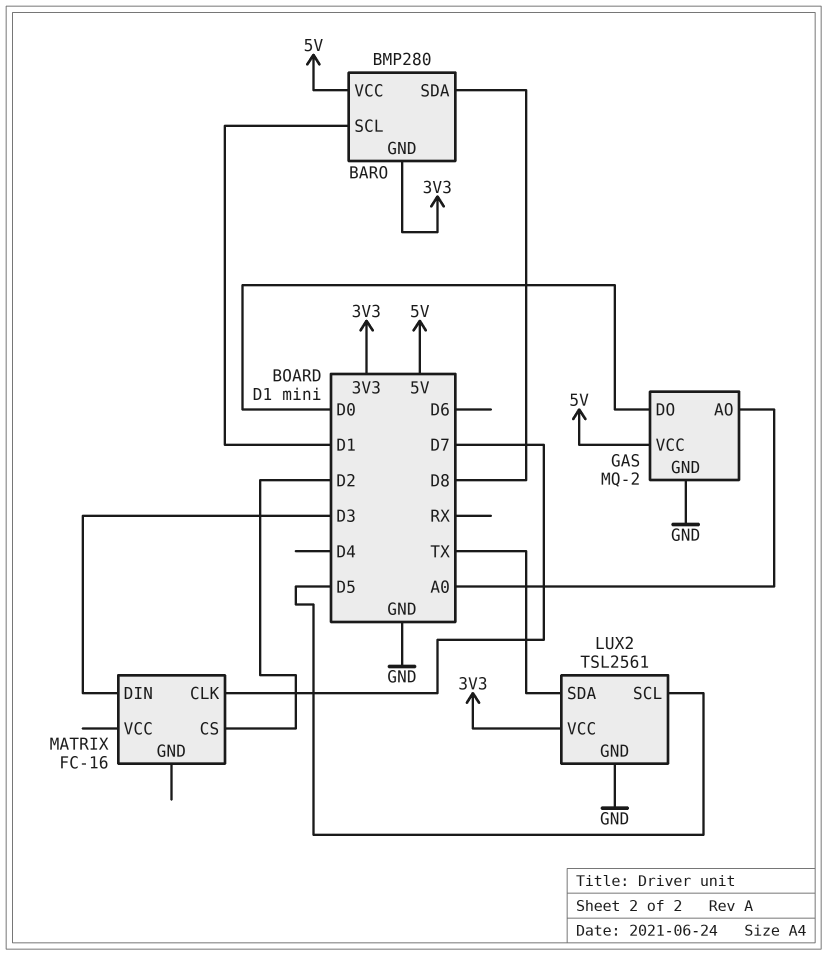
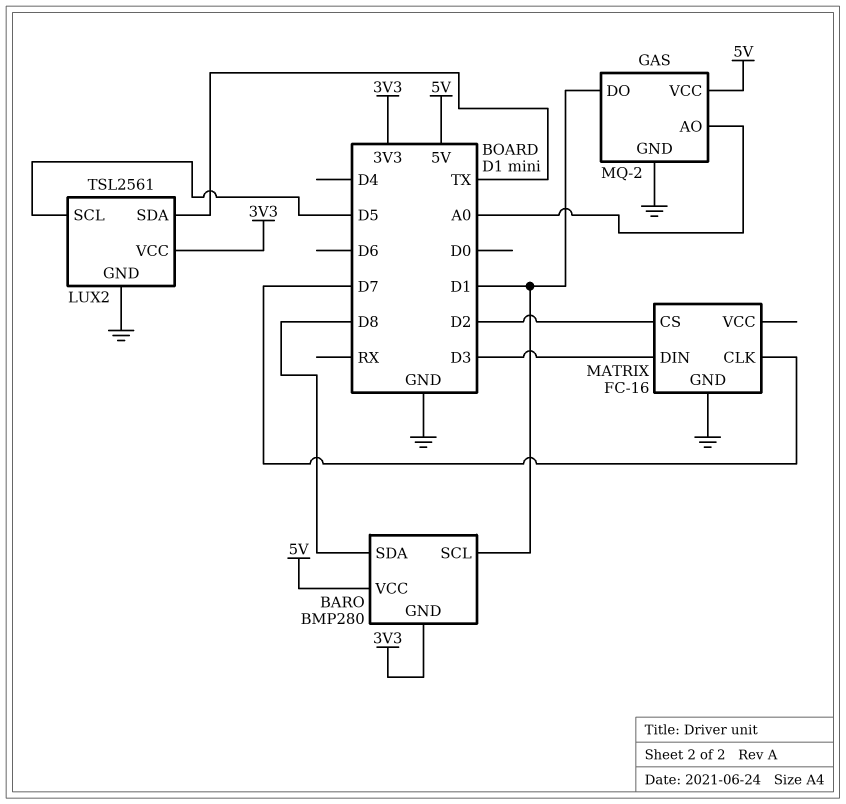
GAS pin DO: D0 -> D1
MATRIX pin GND: none -> GND

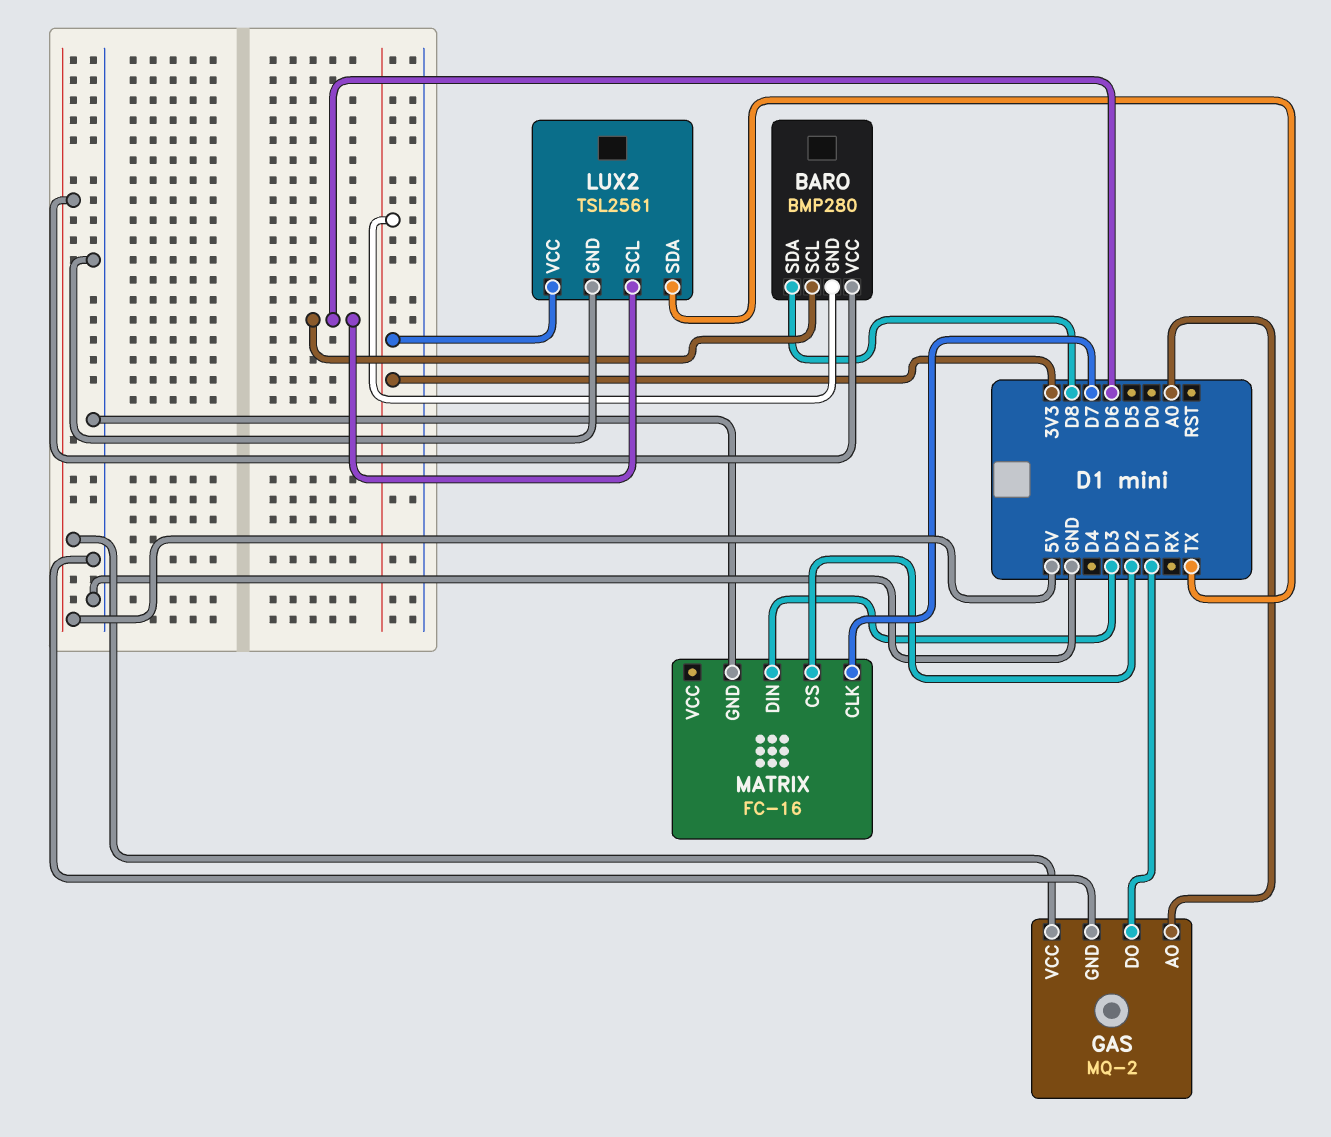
BARO pin SCL: D1 -> D6
LUX2 pin SCL: D5 -> D6

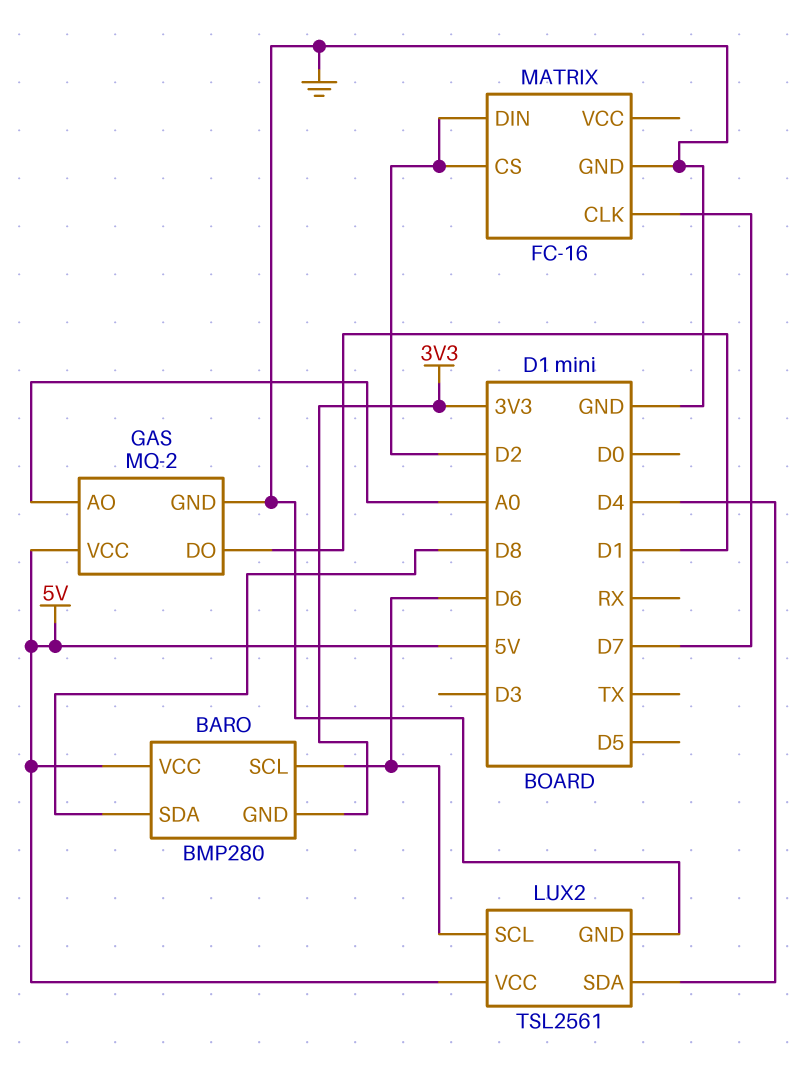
LUX2 pin SDA: TX -> D4
LUX2 pin VCC: 3V3 -> 5V
MATRIX pin DIN: D3 -> D2

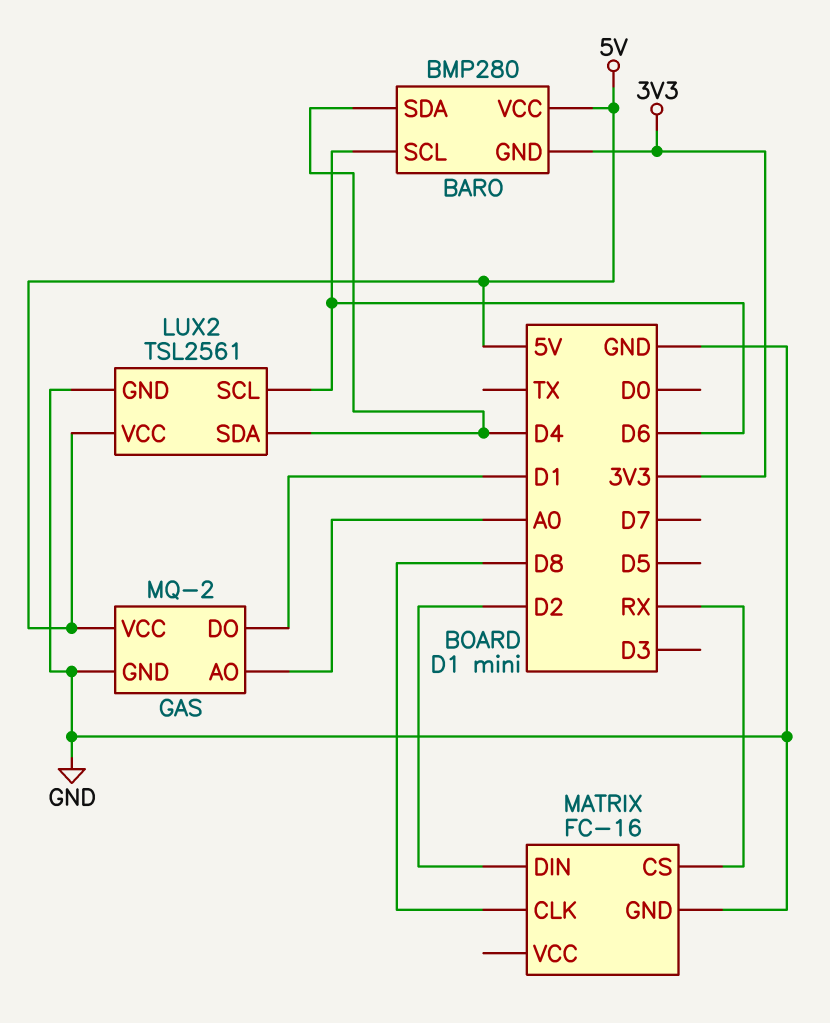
BARO pin SDA: D8 -> D4
MATRIX pin CLK: D7 -> D8
MATRIX pin CS: D2 -> RX

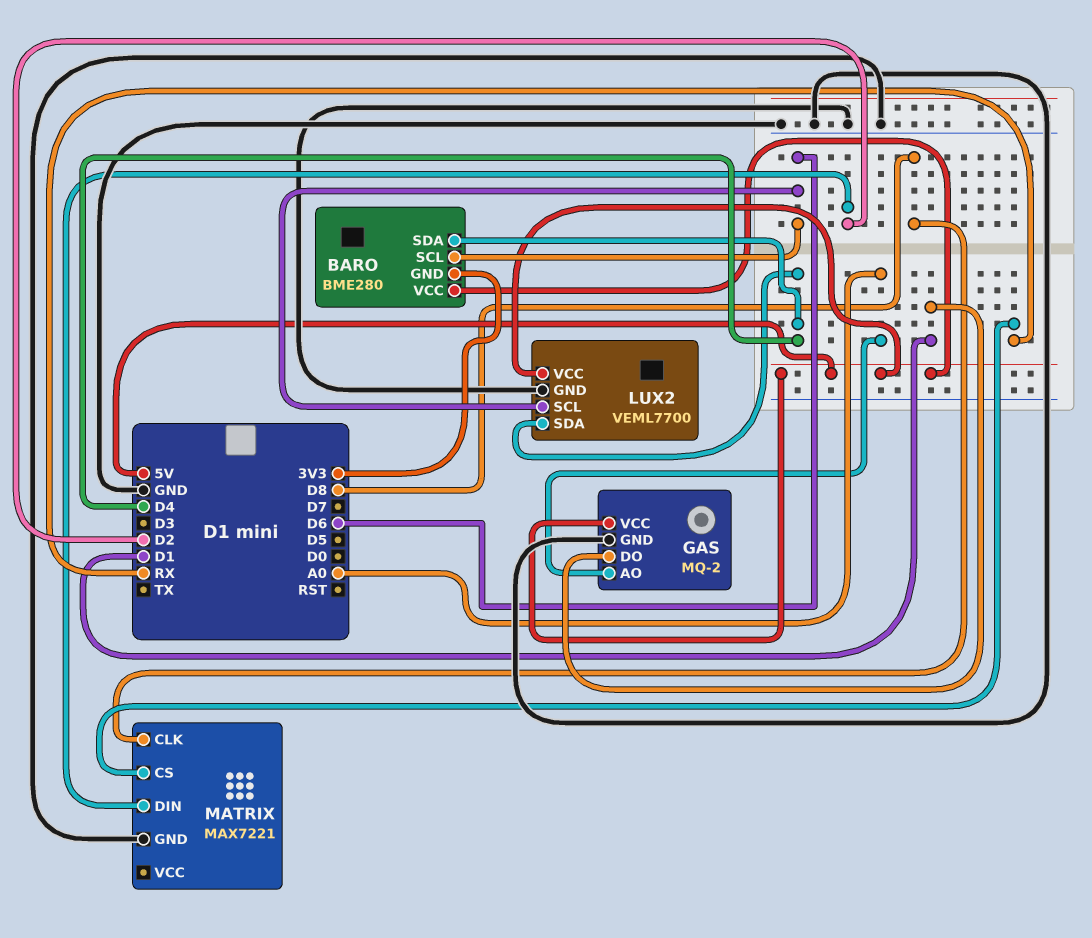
BARO: BMP280 -> BME280
LUX2: TSL2561 -> VEML7700
MATRIX: FC-16 -> MAX7221

